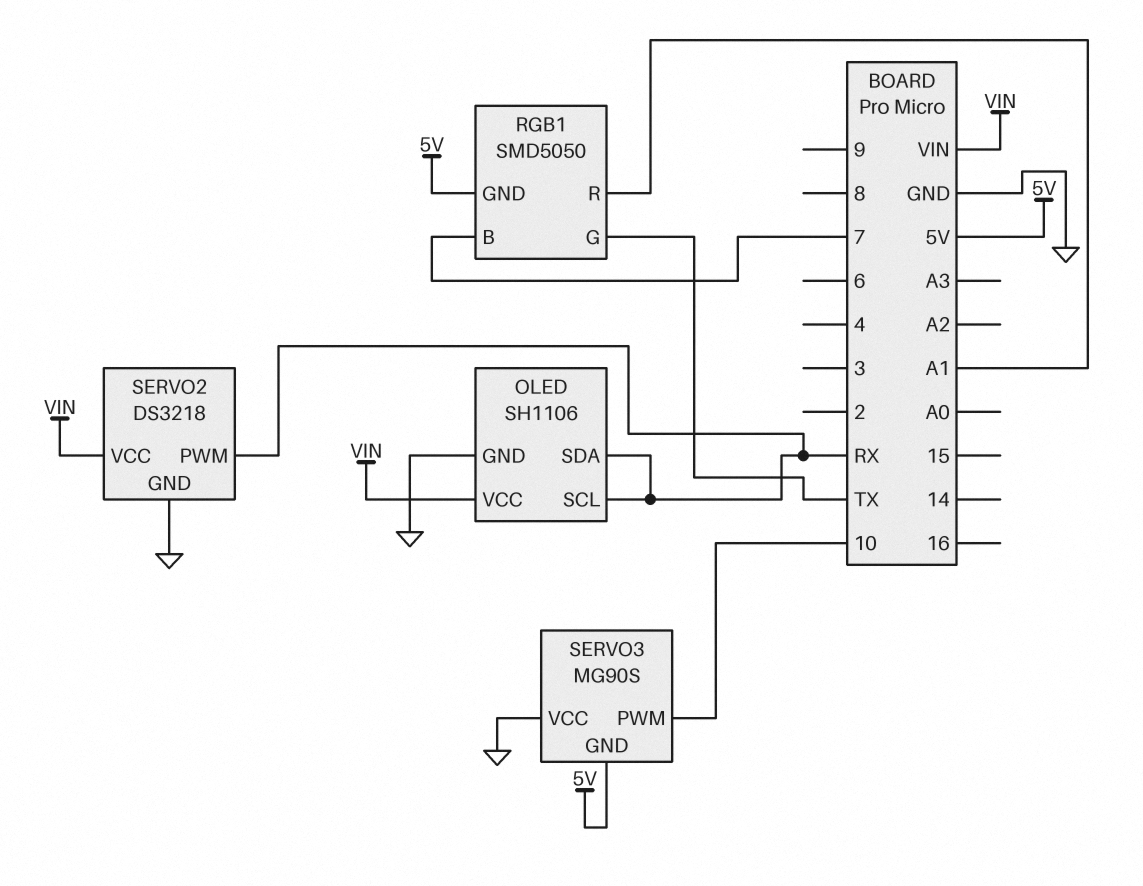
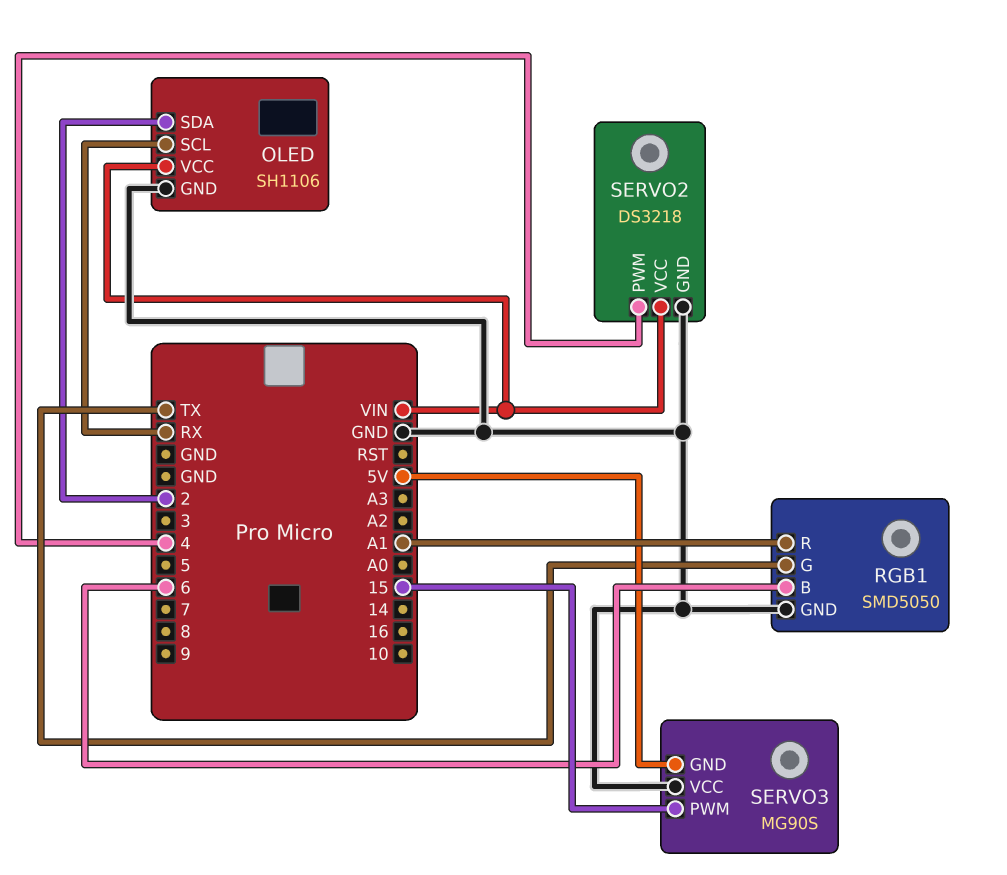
OLED pin SDA: RX -> 2
RGB1 pin B: 7 -> 6
RGB1 pin GND: 5V -> GND
SERVO2 pin PWM: RX -> 4
SERVO3 pin PWM: 10 -> 15

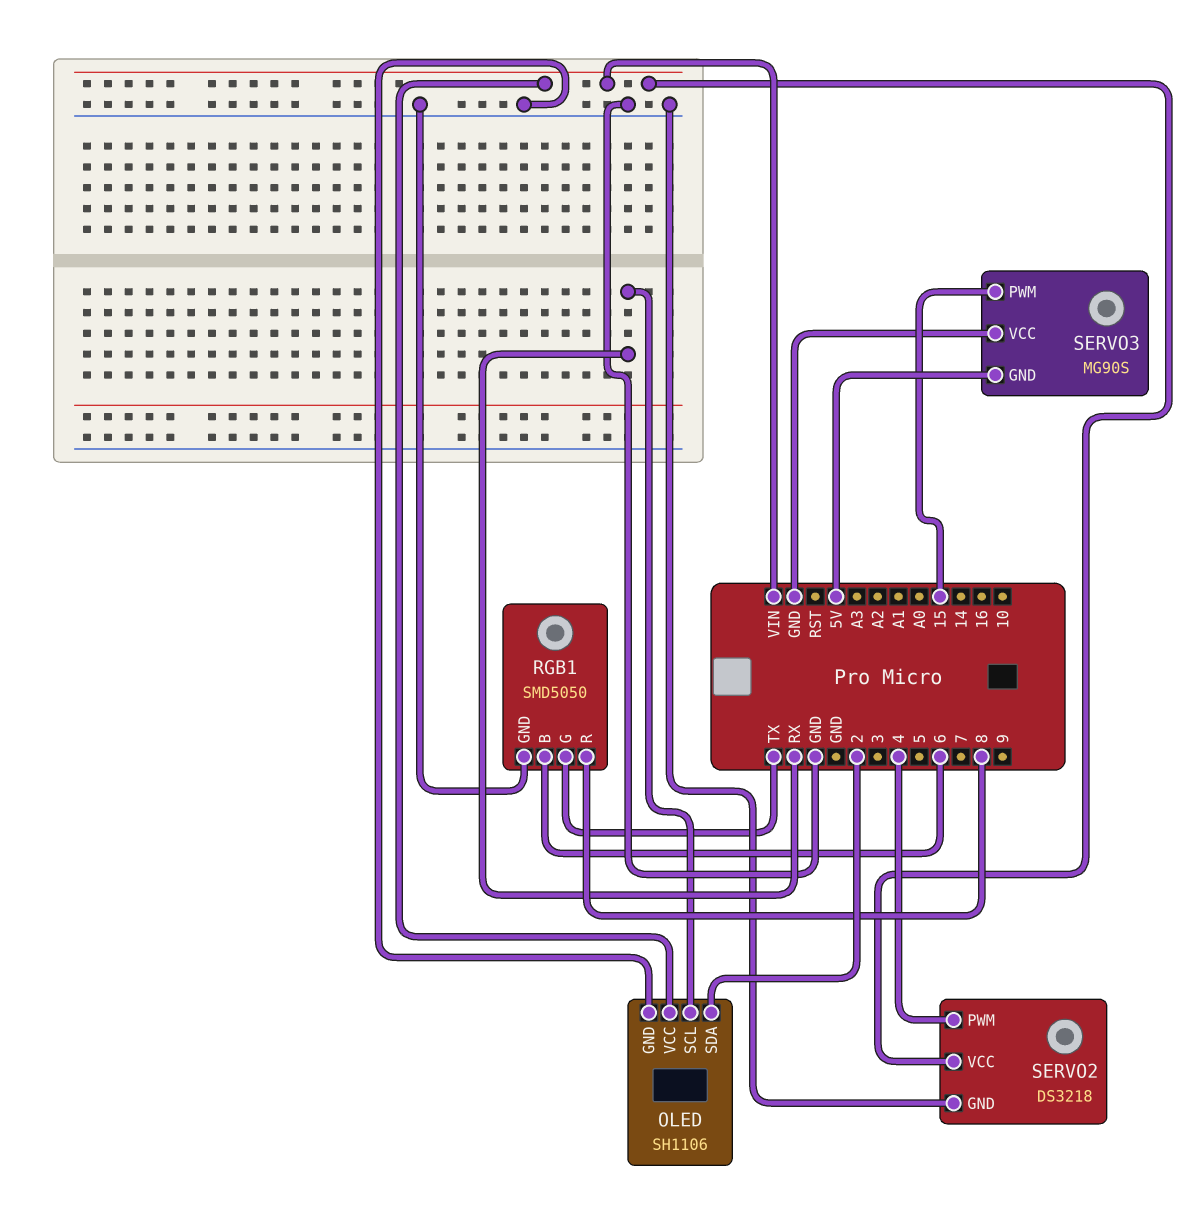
RGB1 pin R: A1 -> 8

